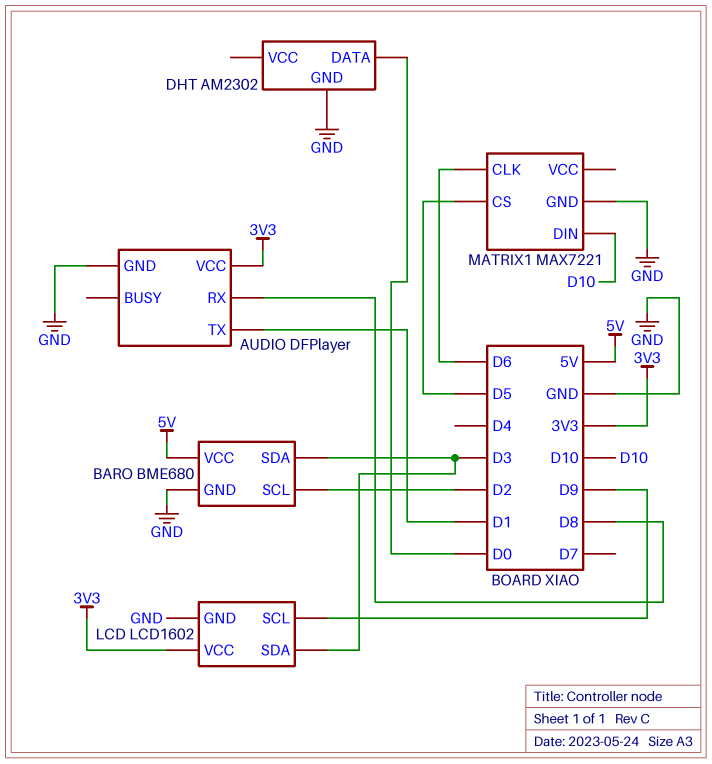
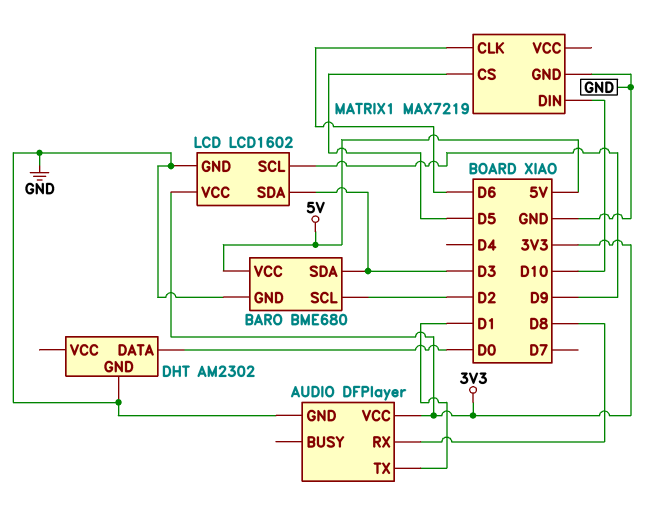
MATRIX1: MAX7221 -> MAX7219

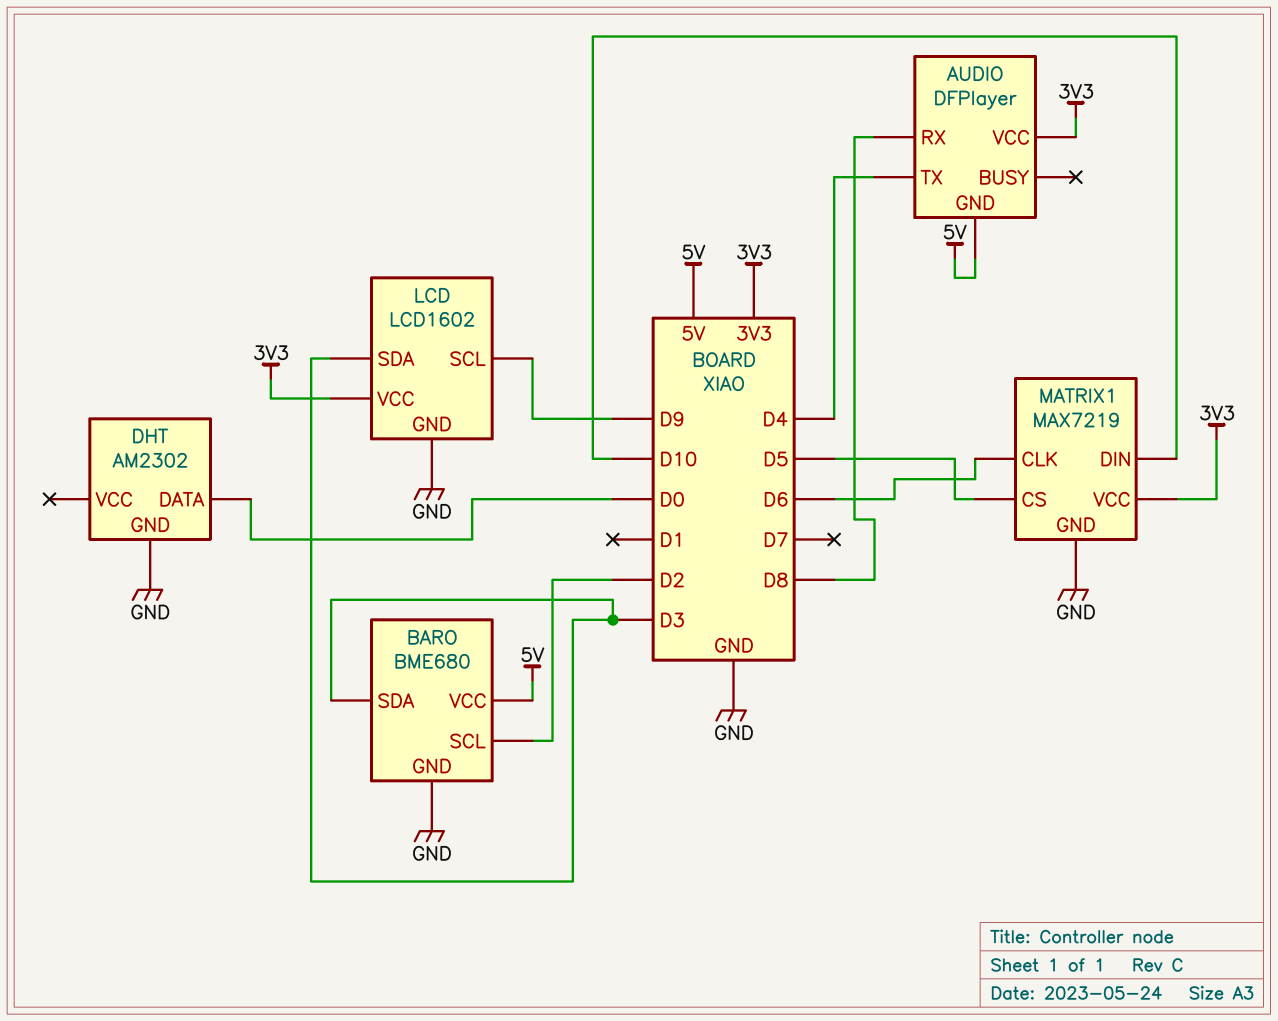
AUDIO pin GND: GND -> 5V
AUDIO pin TX: D1 -> D4
MATRIX1 pin VCC: none -> 3V3

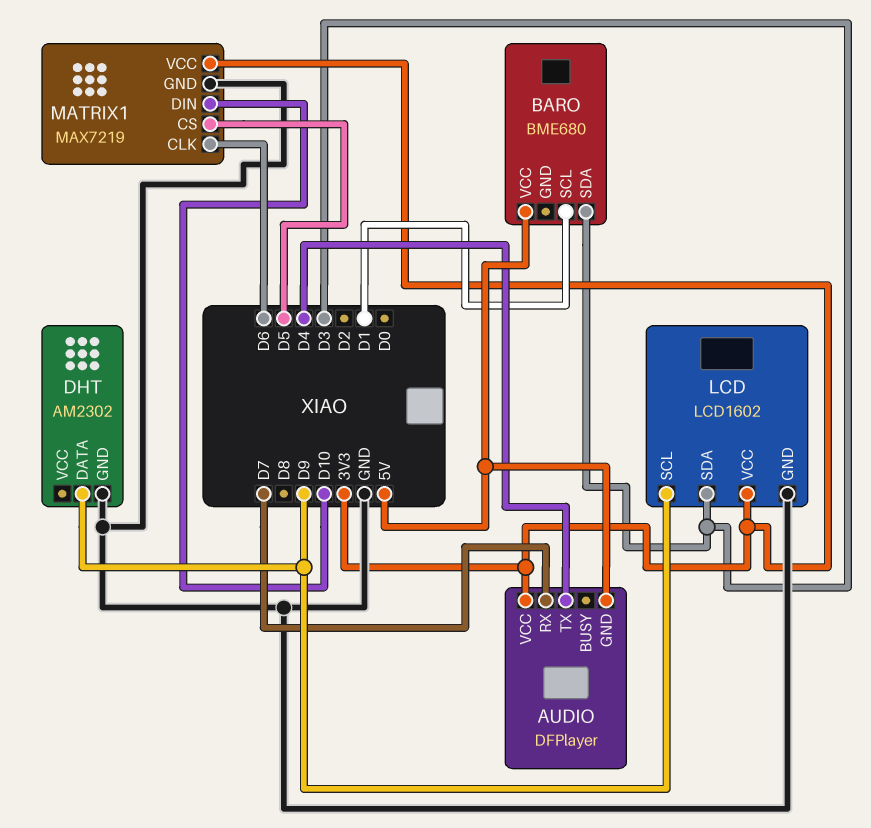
AUDIO pin RX: D8 -> D7
BARO pin GND: GND -> none
BARO pin SCL: D2 -> D1
DHT pin DATA: D0 -> D9

